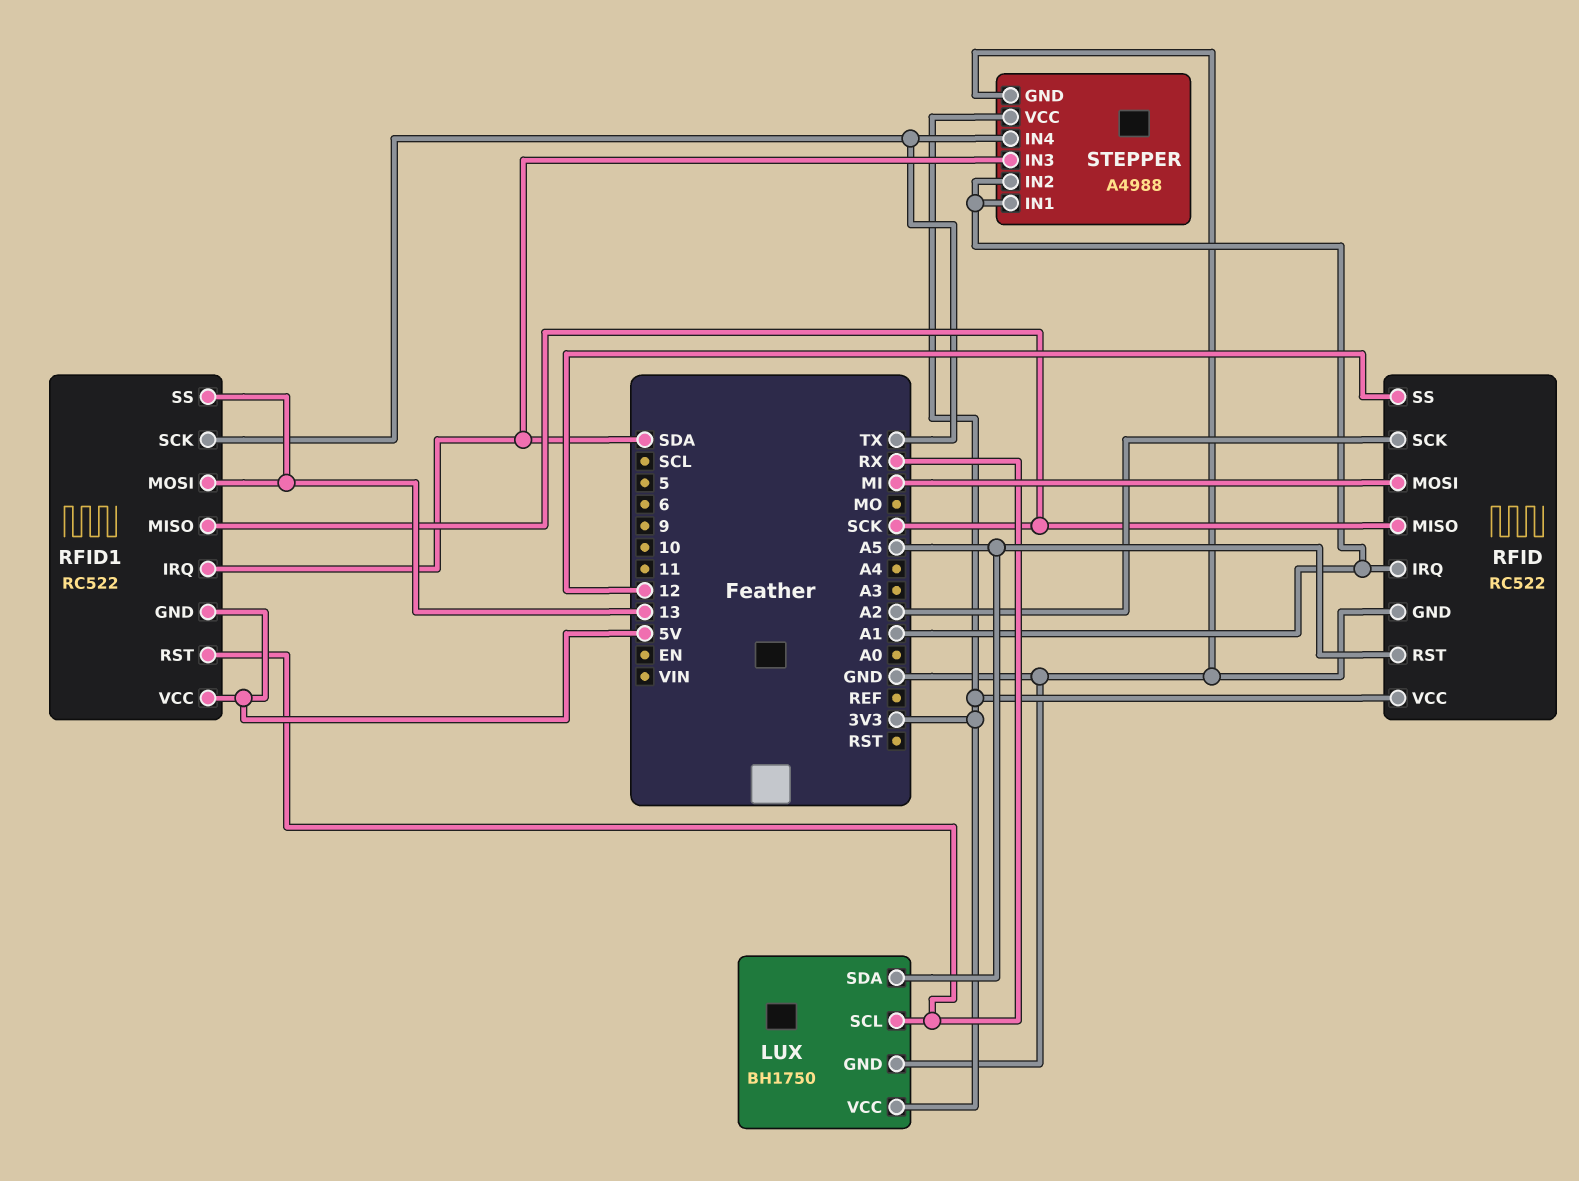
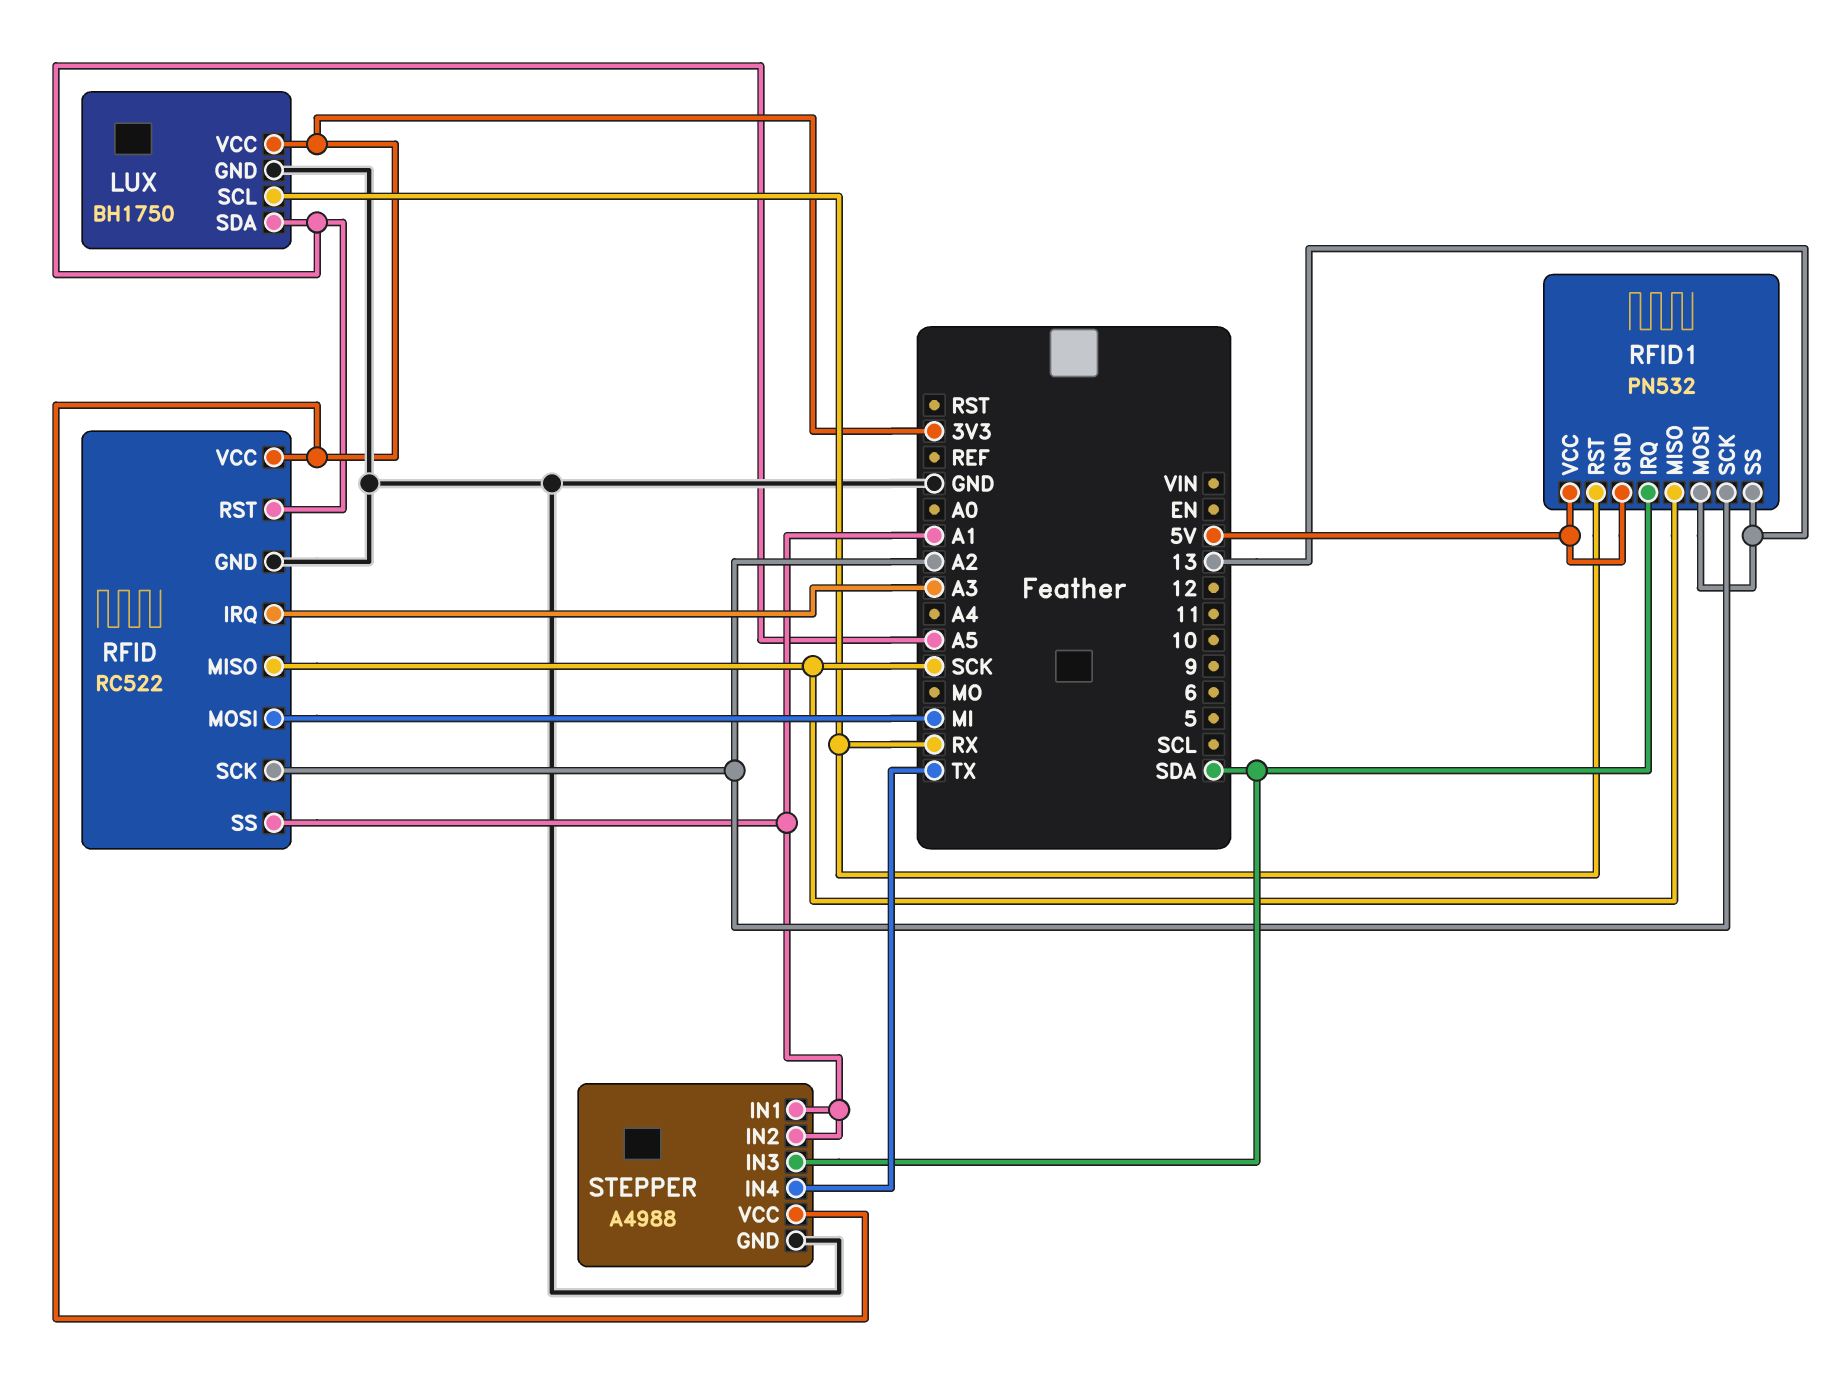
RFID pin IRQ: A1 -> A3
RFID pin SS: 12 -> A1
RFID1: RC522 -> PN532
RFID1 pin SCK: TX -> A2

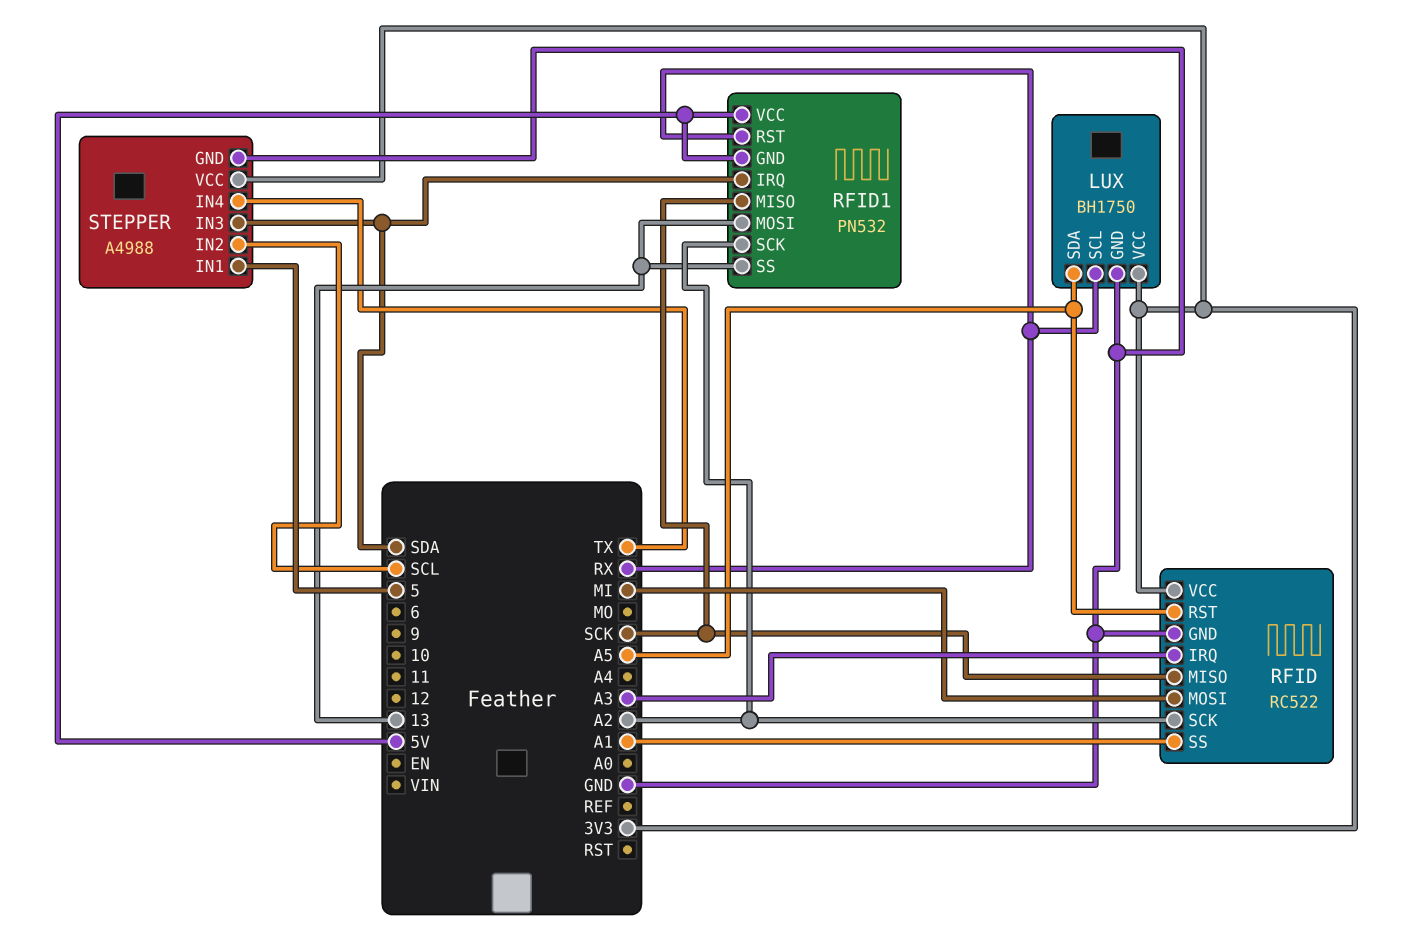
STEPPER pin IN1: A1 -> 5
STEPPER pin IN2: A1 -> SCL

